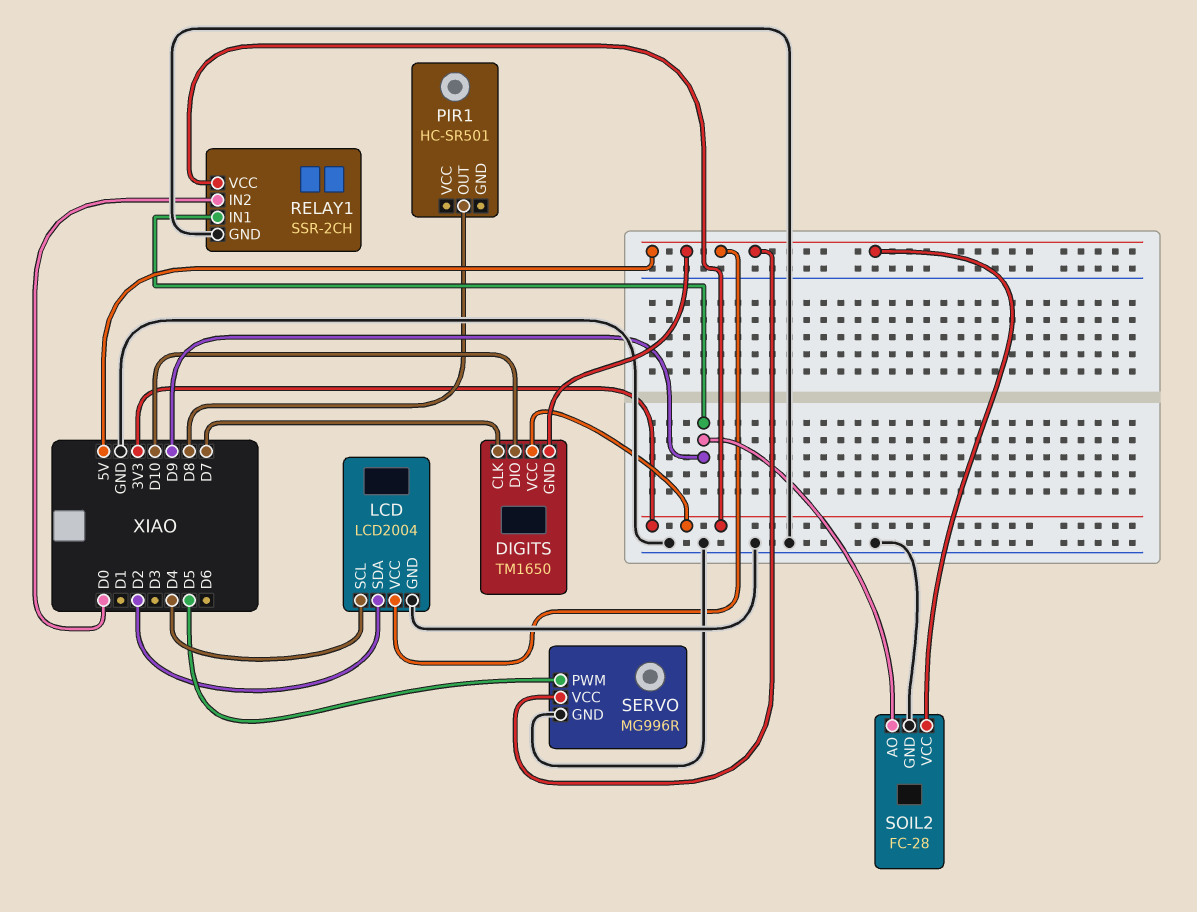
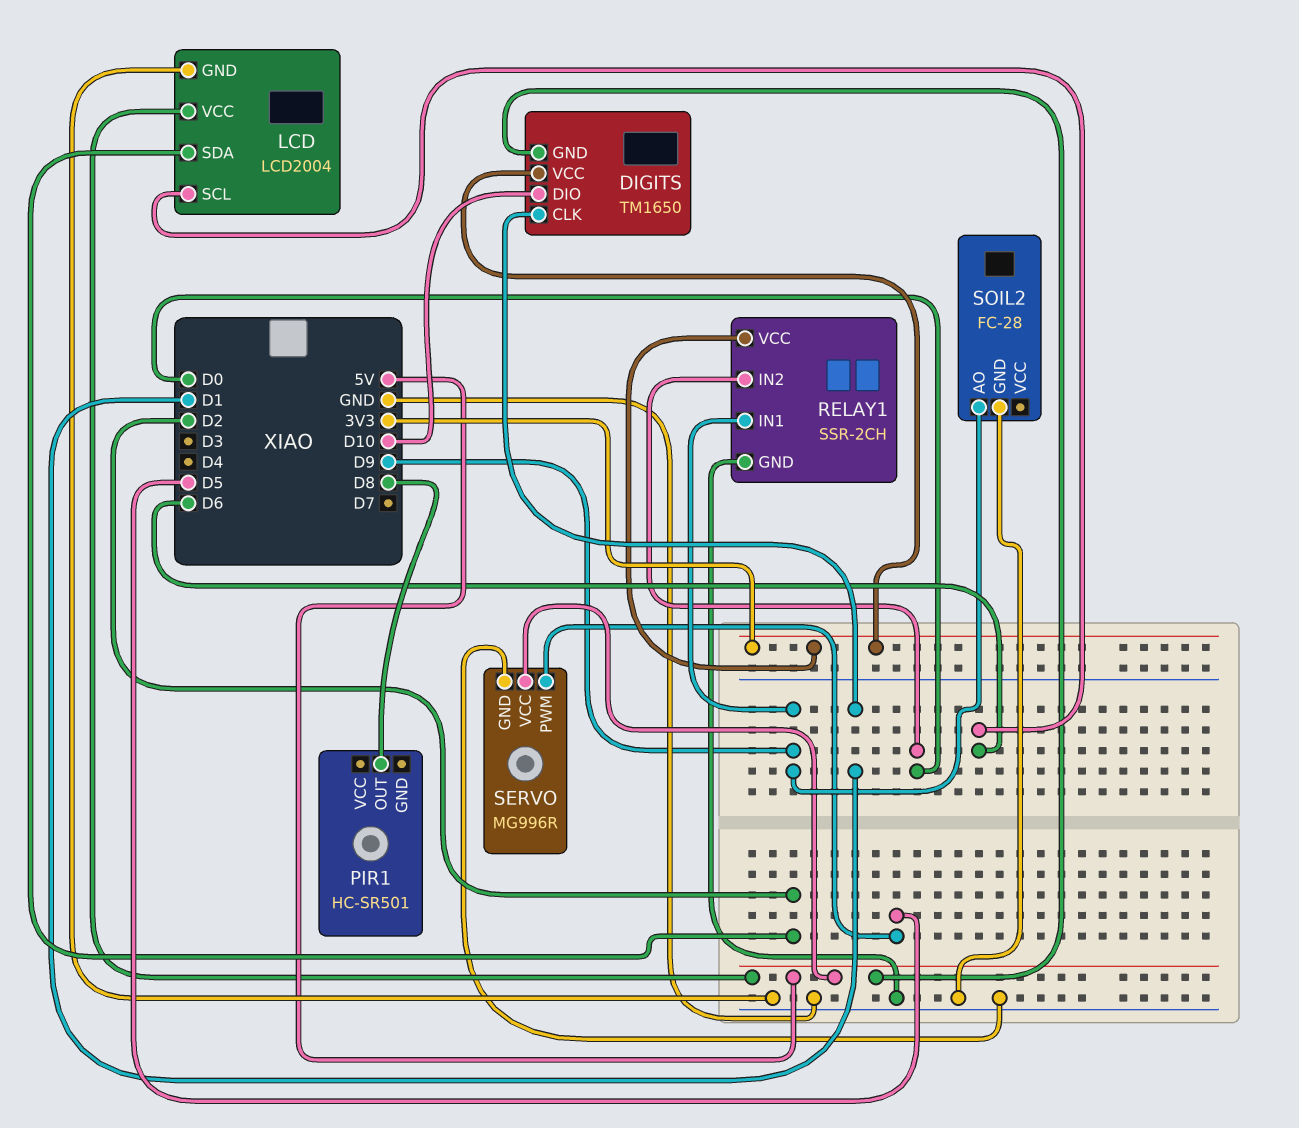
DIGITS pin CLK: D7 -> D1
LCD pin SCL: D4 -> D6
SOIL2 pin VCC: 5V -> none

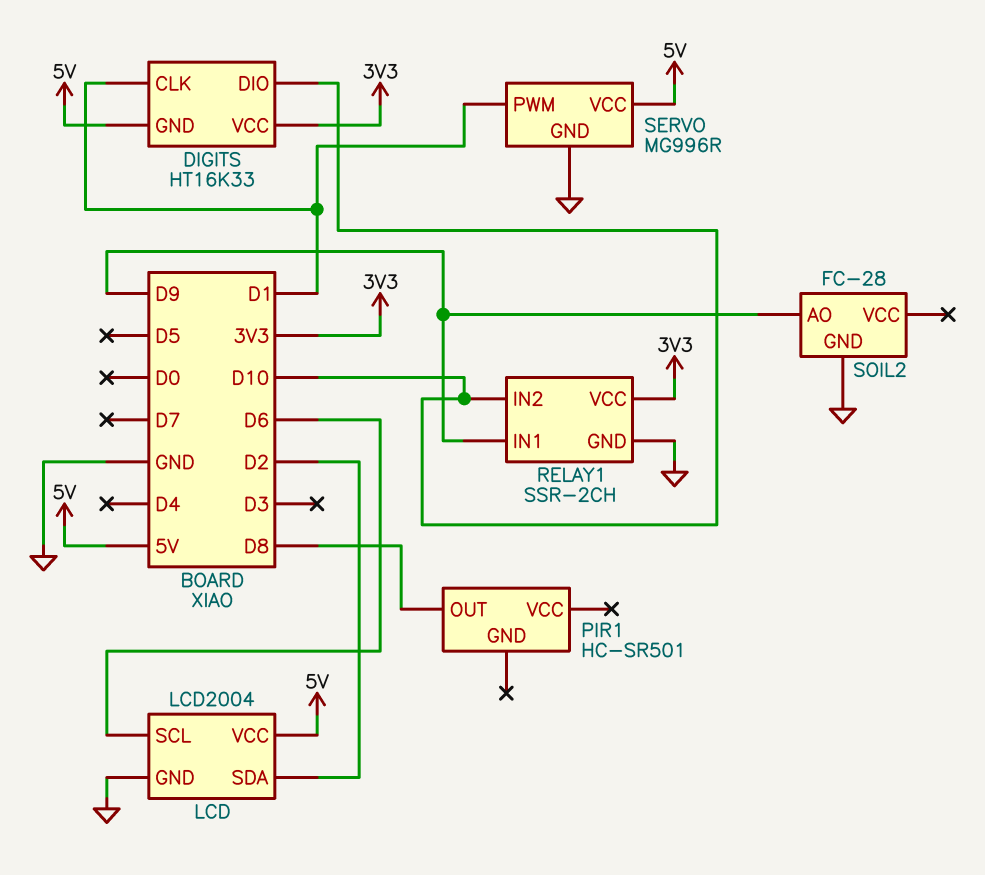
DIGITS: TM1650 -> HT16K33
RELAY1 pin IN2: D0 -> D10
SERVO pin PWM: D5 -> D1

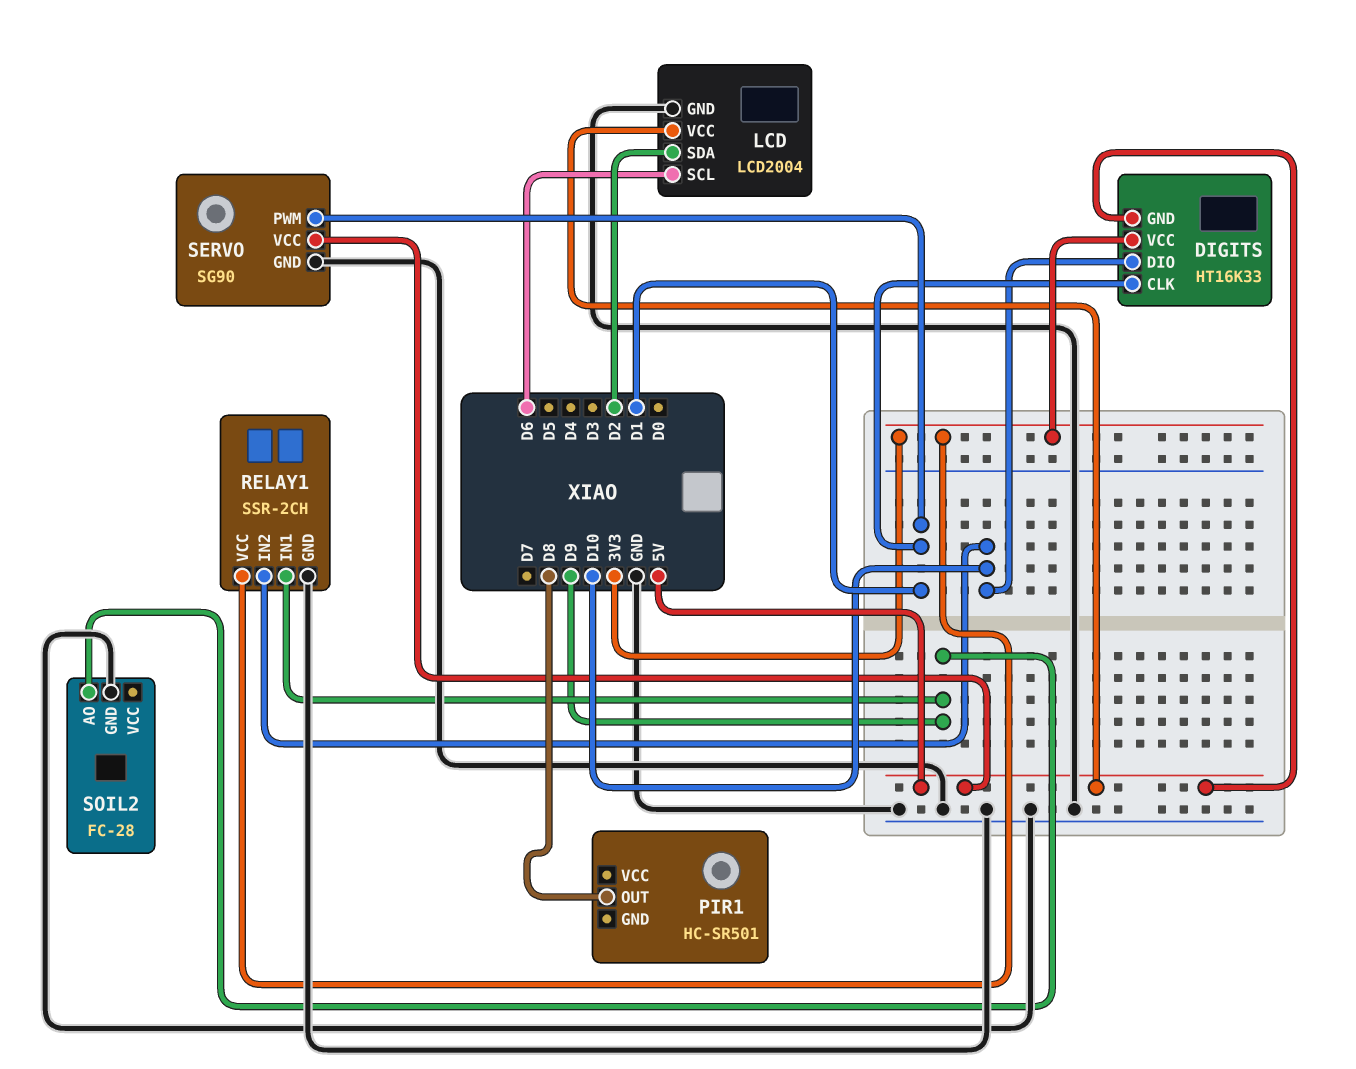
SERVO: MG996R -> SG90

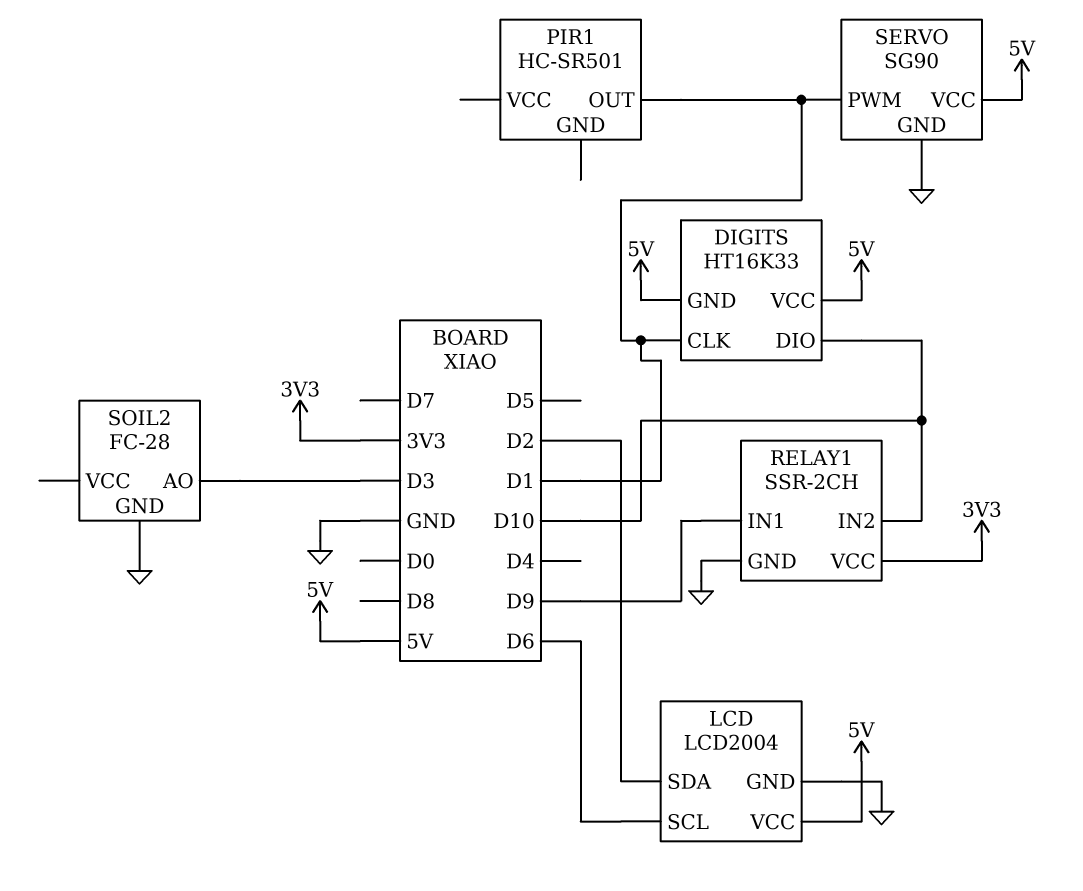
DIGITS pin VCC: 3V3 -> 5V
PIR1 pin OUT: D8 -> D1
SOIL2 pin AO: D9 -> D3

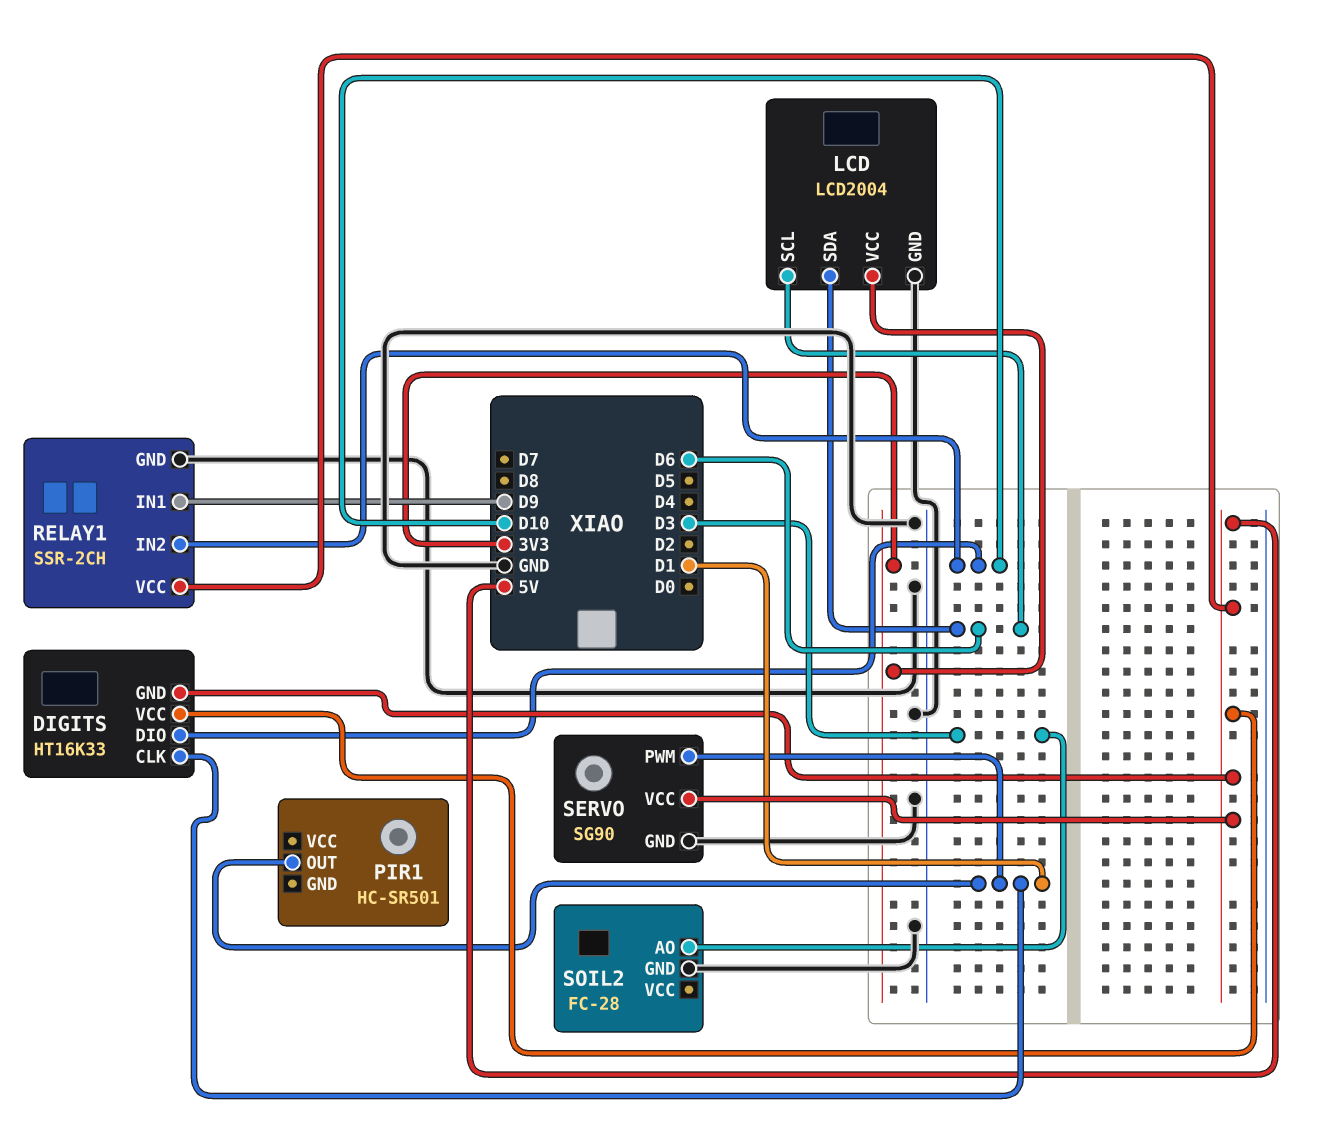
LCD pin SDA: D2 -> D6
LCD pin VCC: 5V -> 3V3
RELAY1 pin VCC: 3V3 -> 5V

